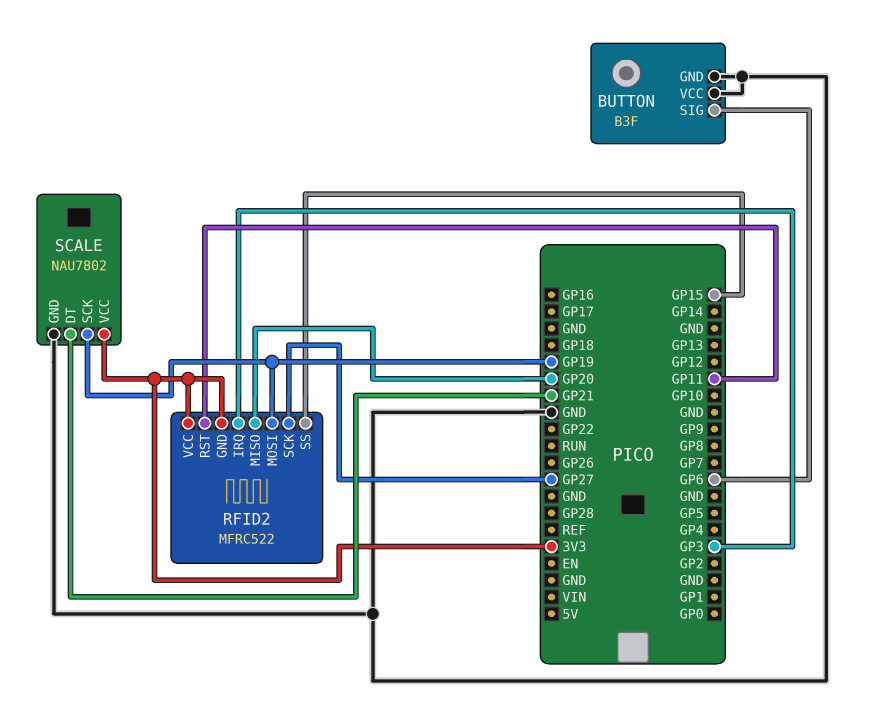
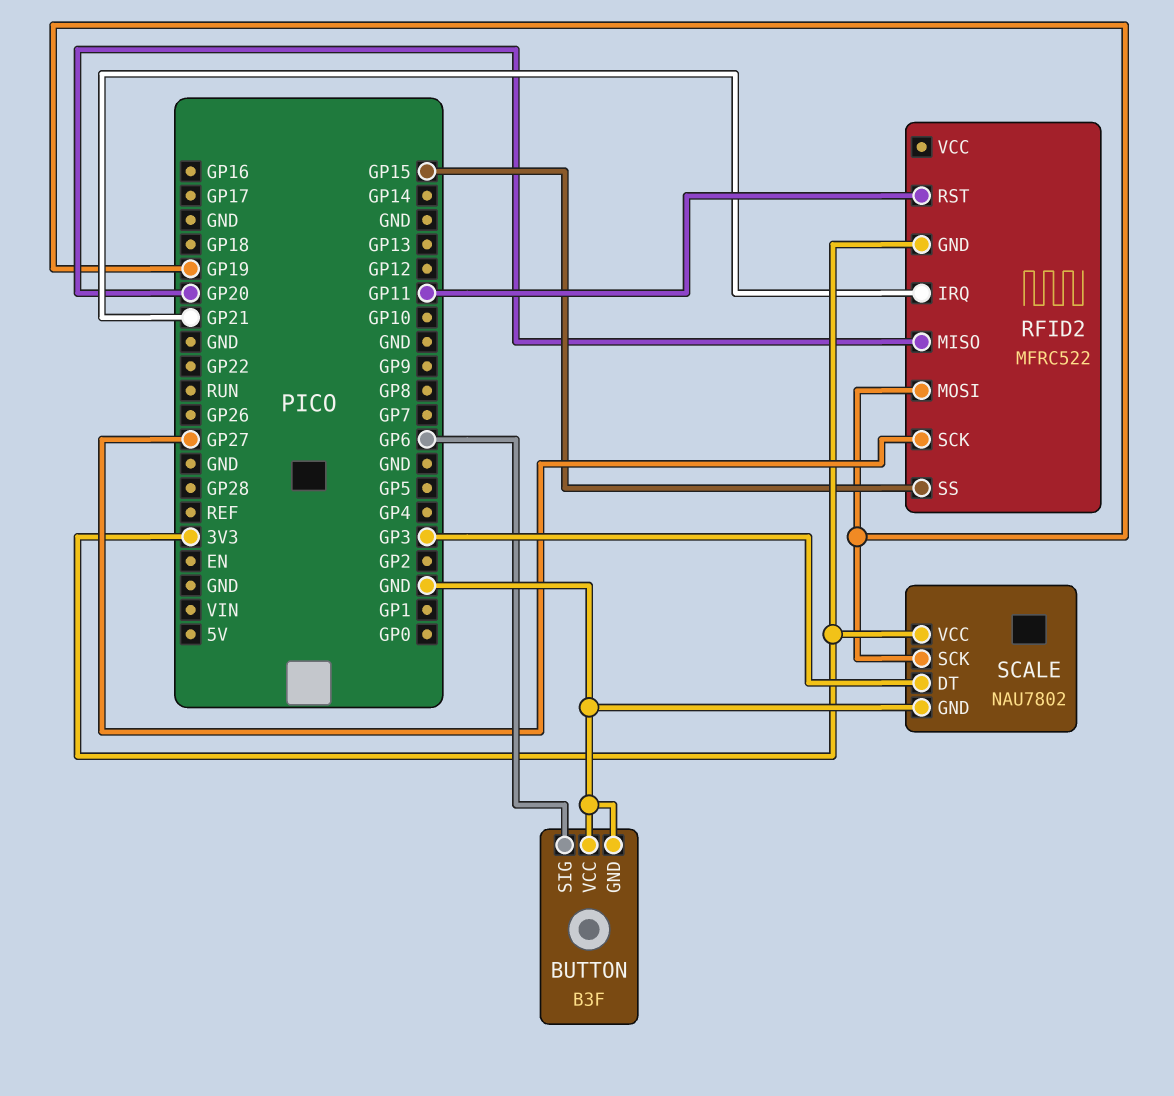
RFID2 pin IRQ: GP3 -> GP21
RFID2 pin VCC: 3V3 -> none
SCALE pin DT: GP21 -> GP3

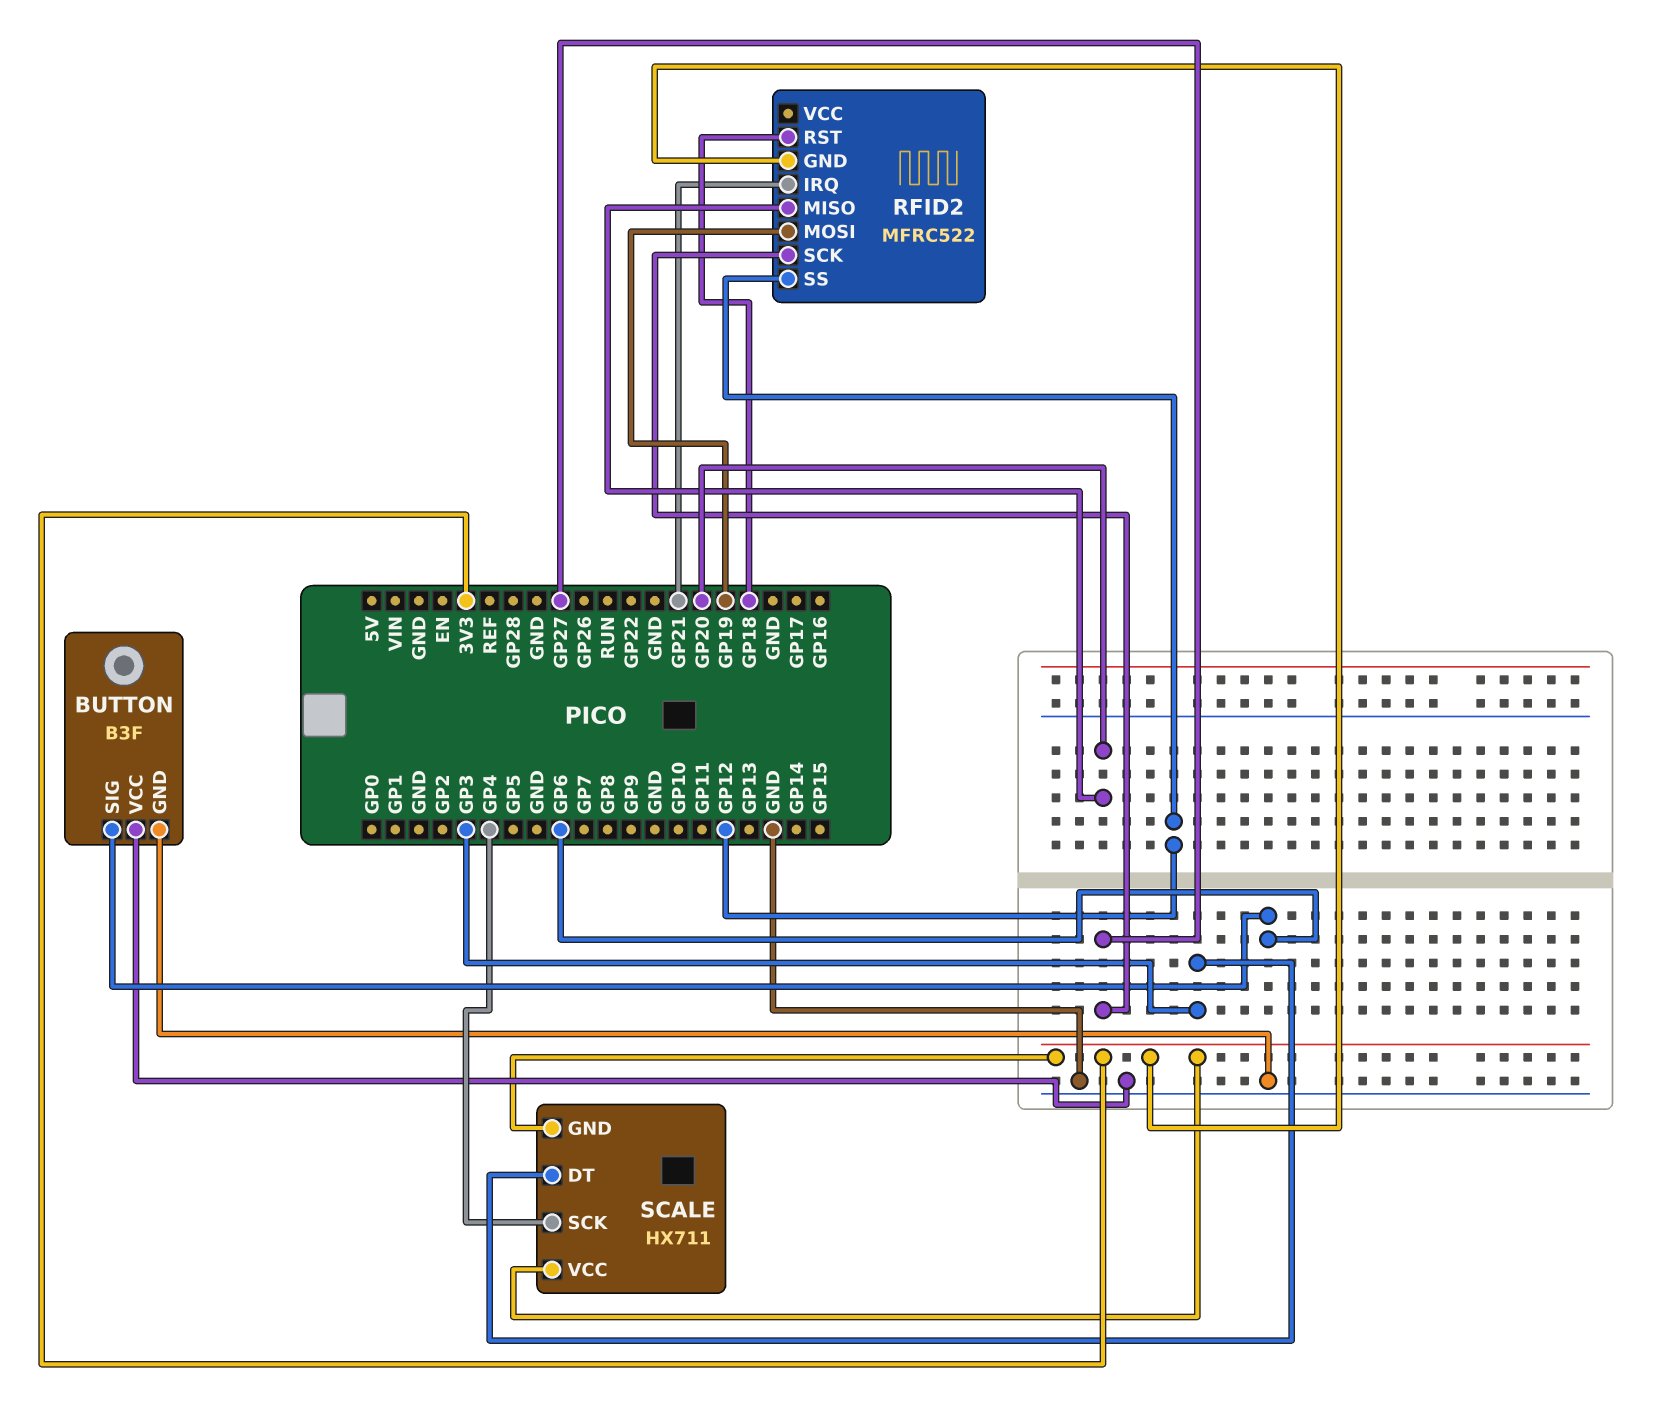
RFID2 pin RST: GP11 -> GP18
RFID2 pin SS: GP15 -> GP12
SCALE: NAU7802 -> HX711
SCALE pin GND: GND -> 3V3
SCALE pin SCK: GP19 -> GP4

